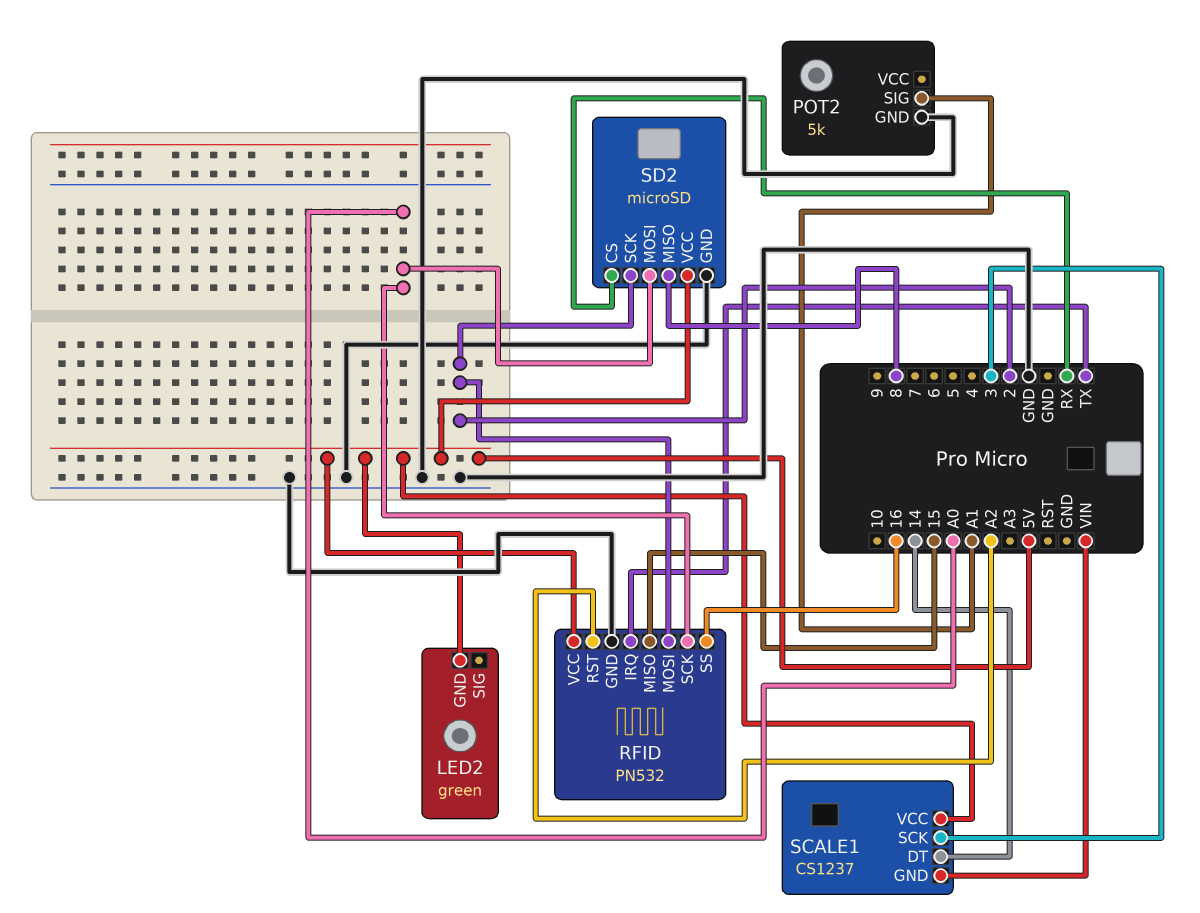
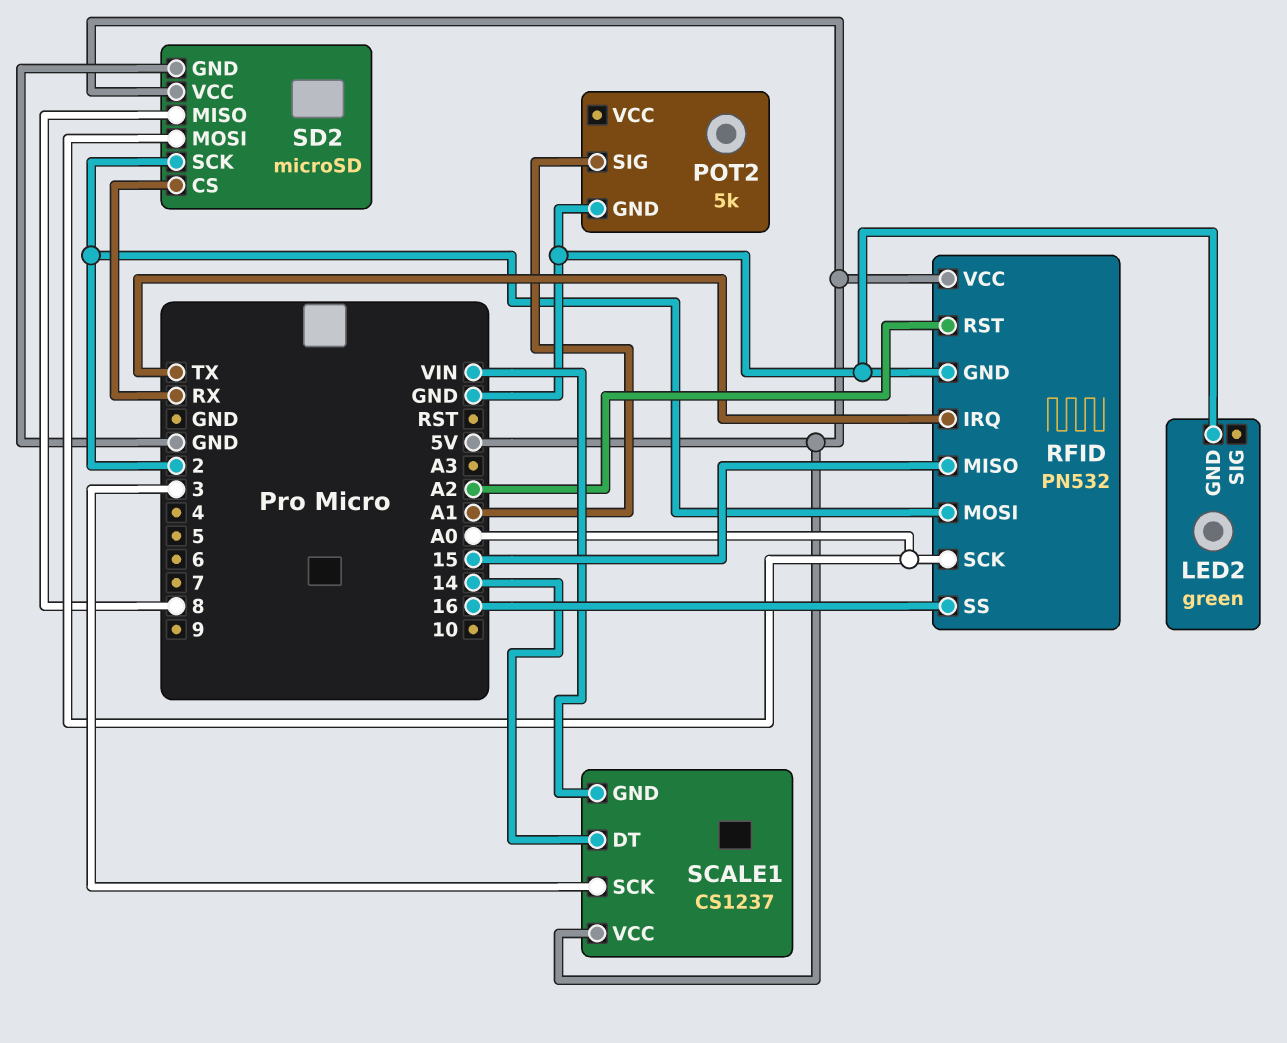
LED2 pin GND: 5V -> GND

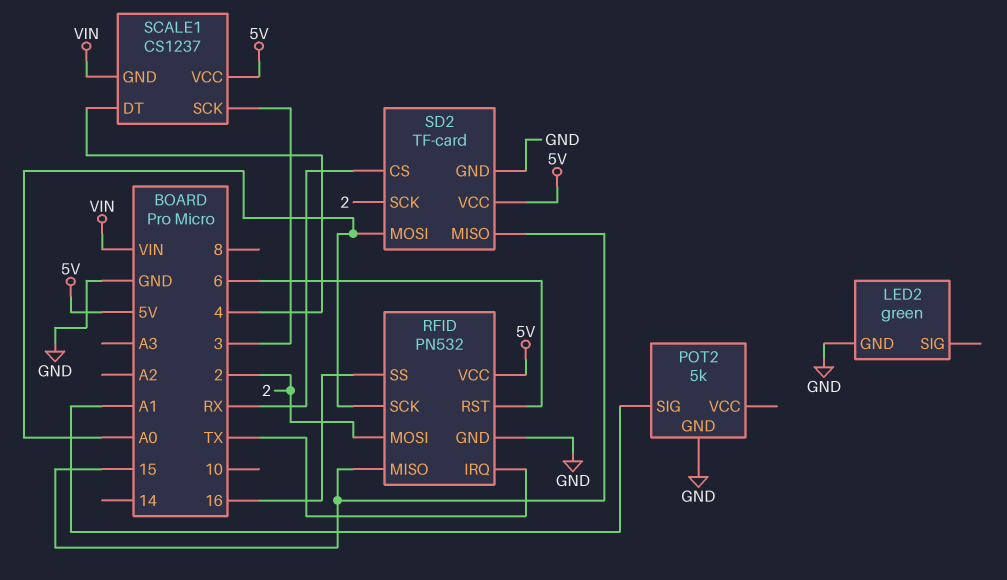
RFID pin RST: A2 -> 6
SCALE1 pin DT: 14 -> 4
SD2: microSD -> TF-card
SD2 pin MISO: 8 -> 15

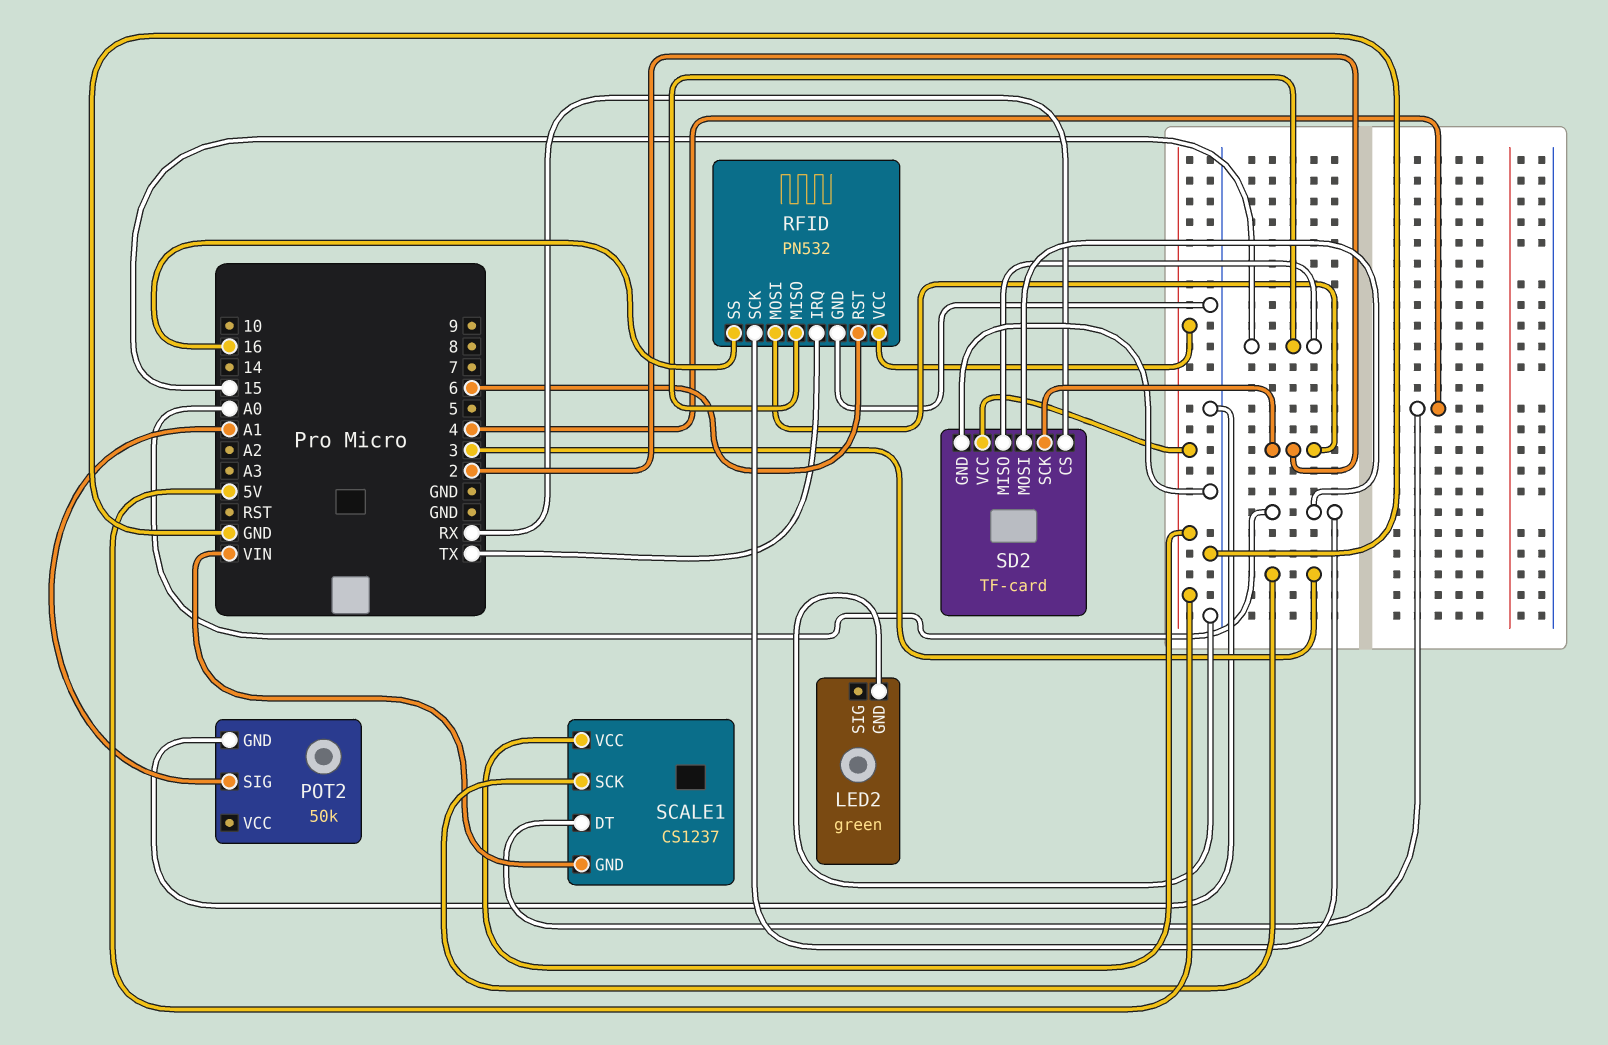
POT2: 5k -> 50k

